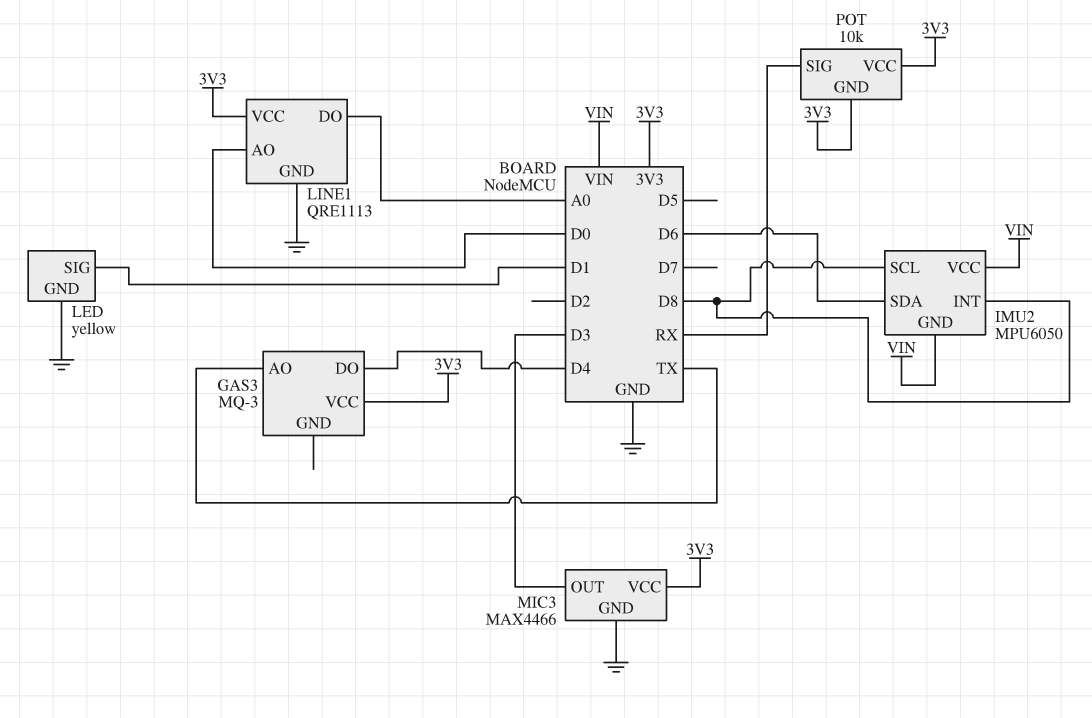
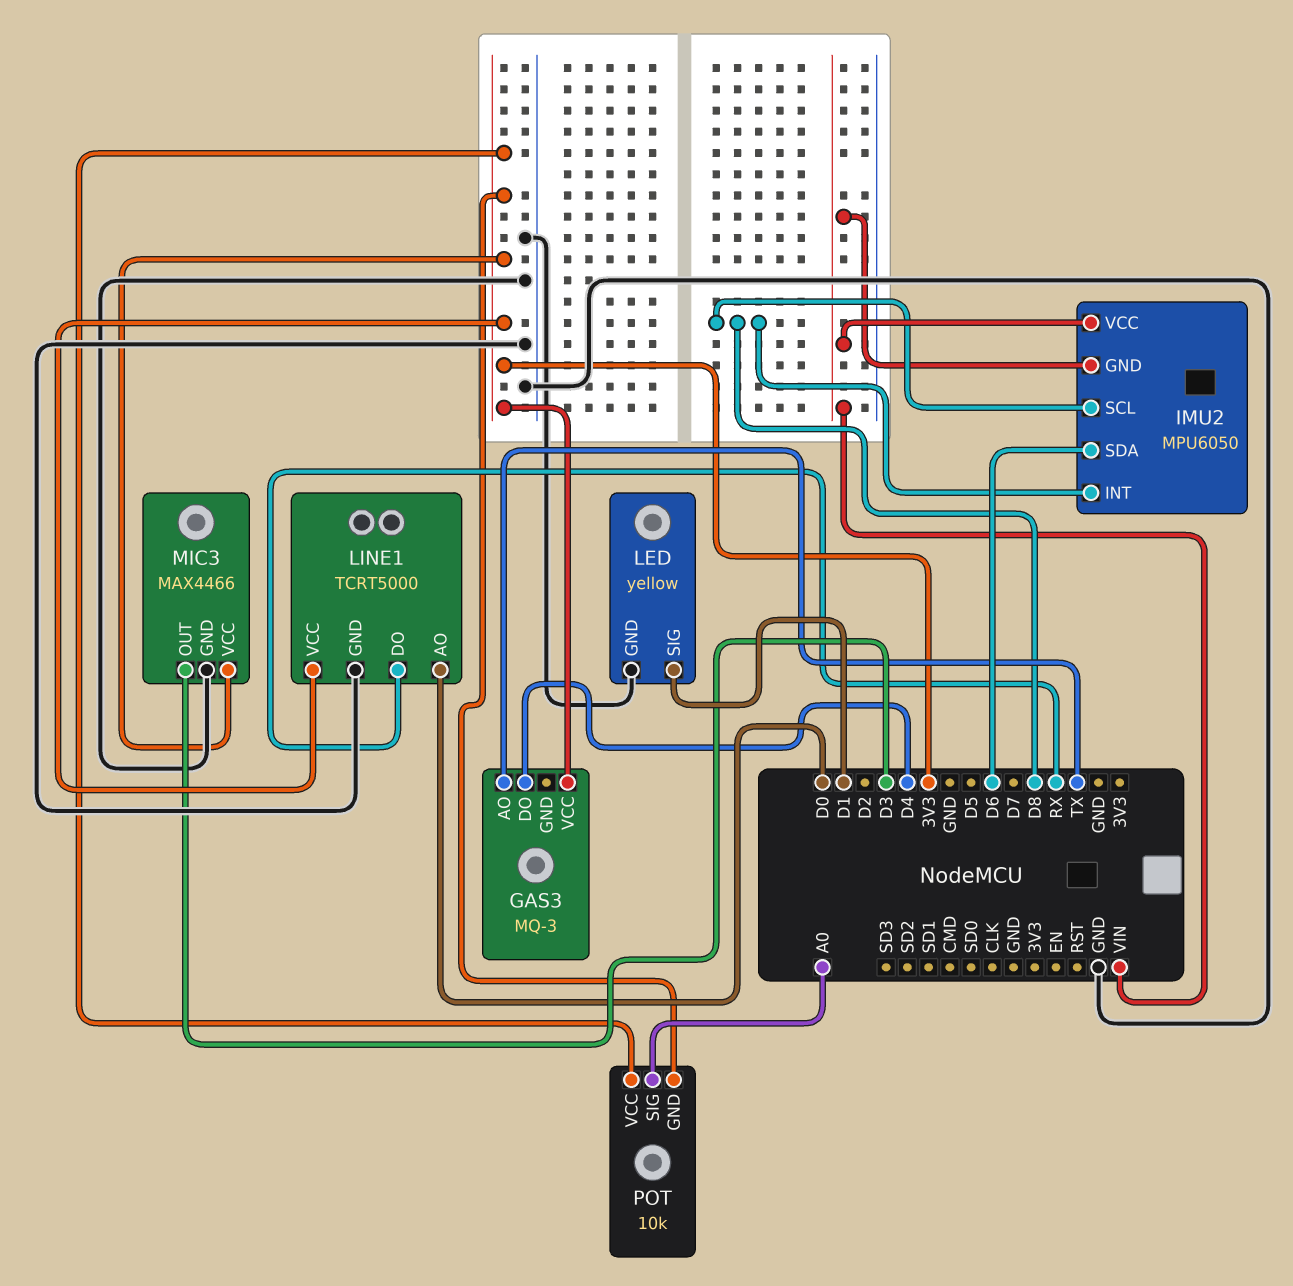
LINE1: QRE1113 -> TCRT5000
LINE1 pin DO: A0 -> RX
POT pin SIG: RX -> A0

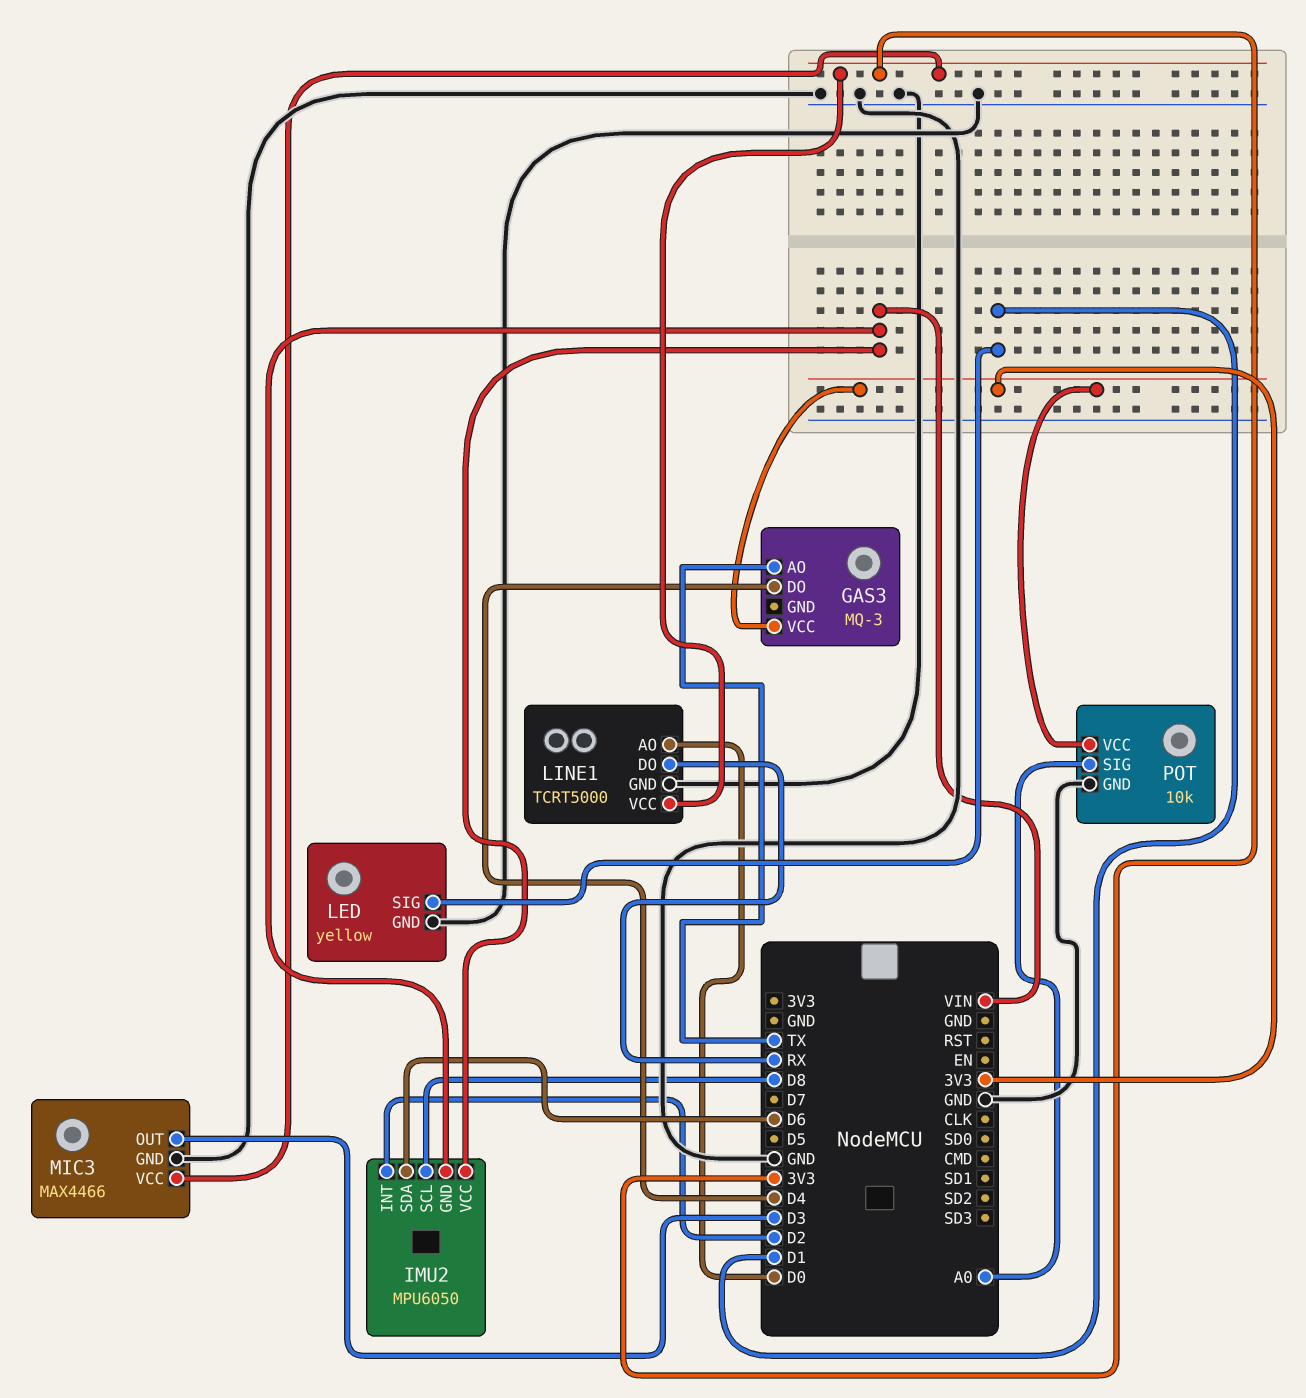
IMU2 pin INT: D8 -> D2
POT pin GND: 3V3 -> GND

